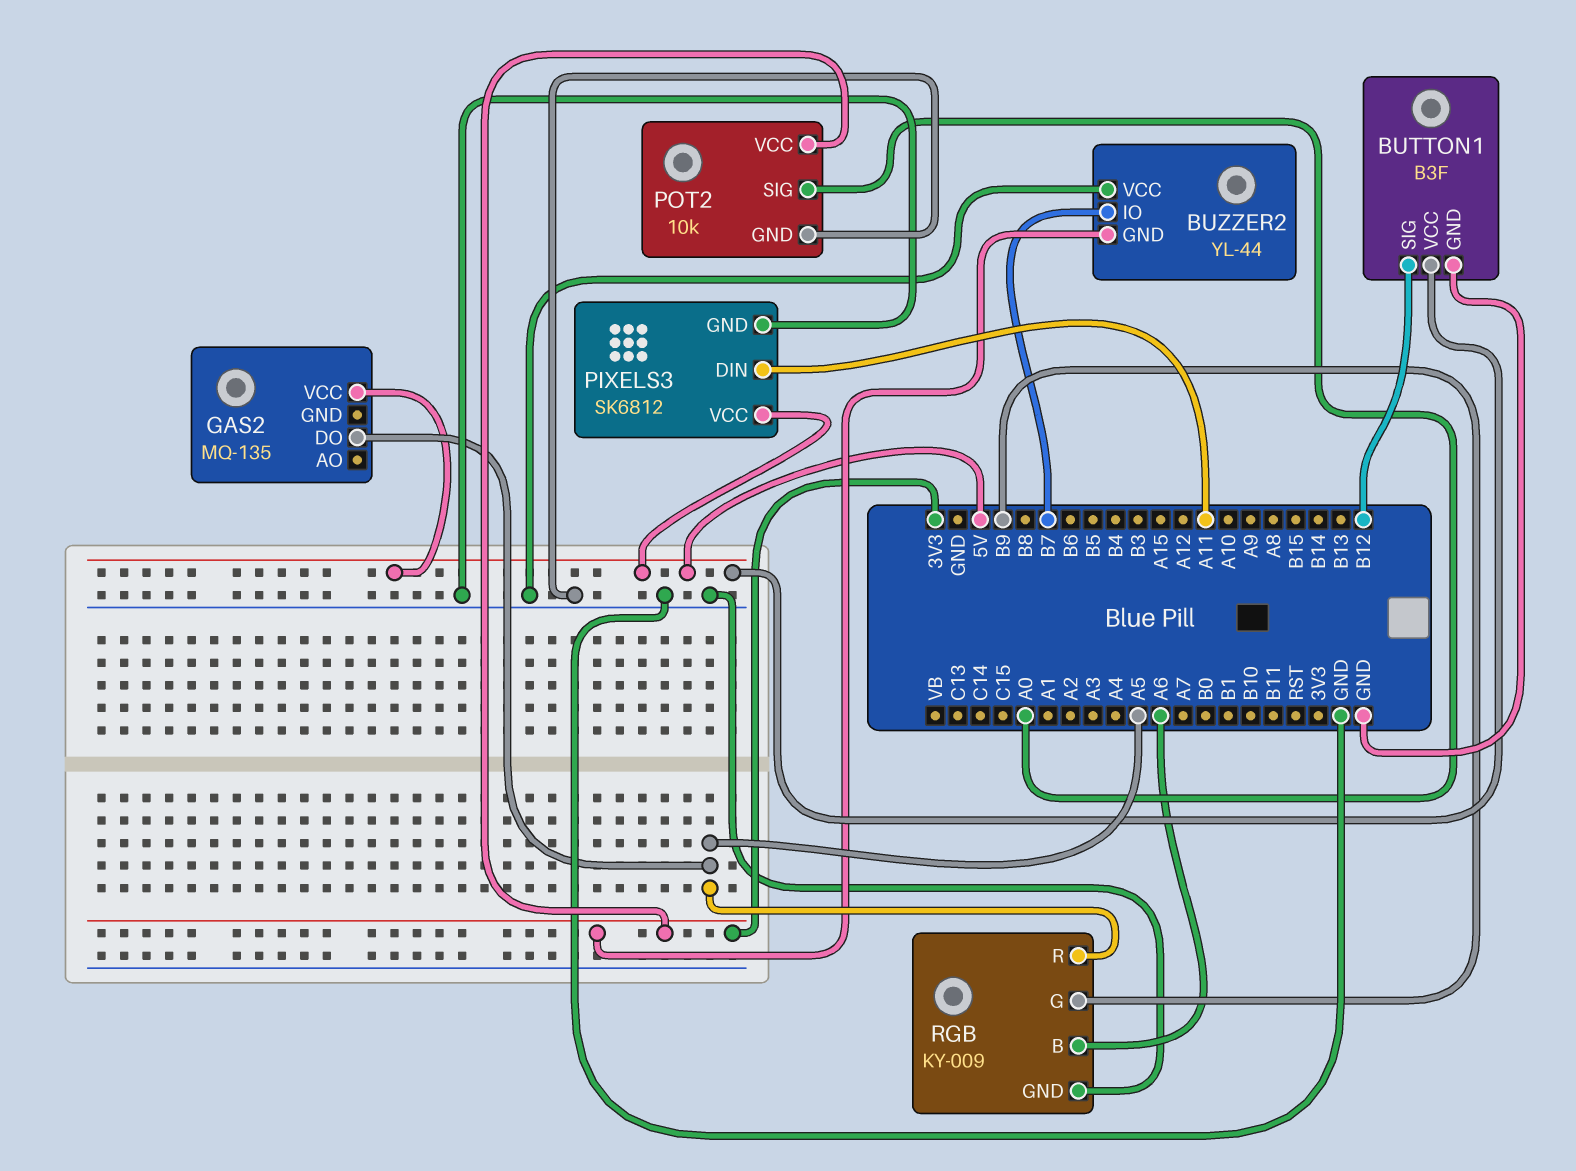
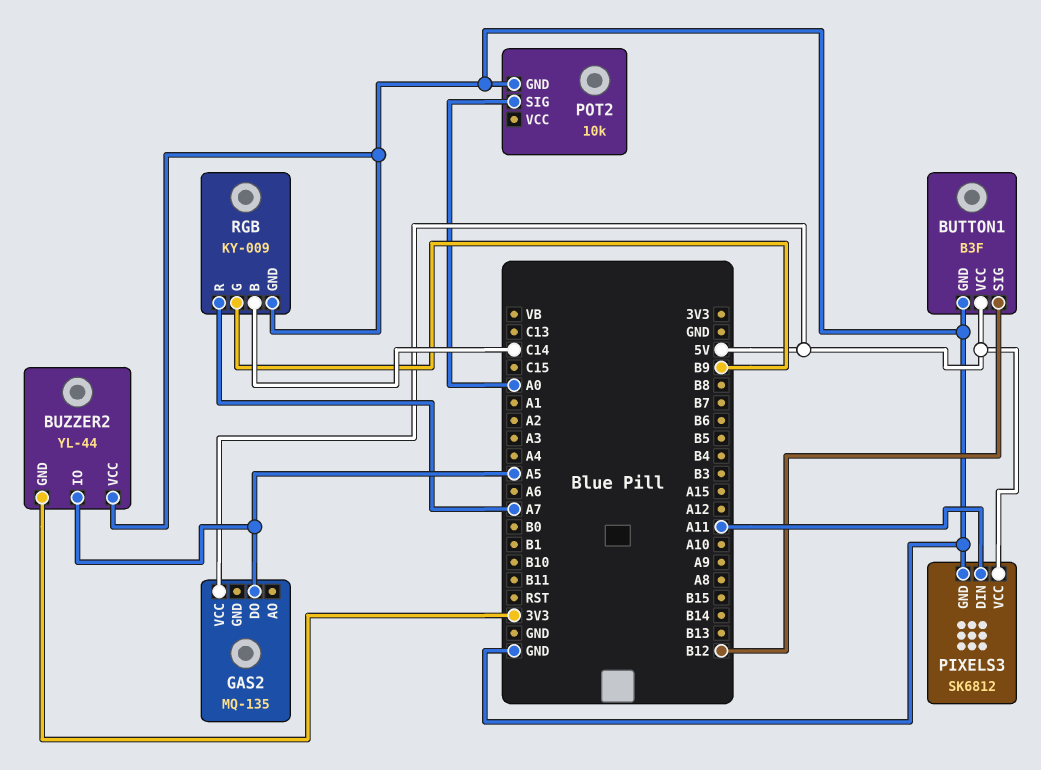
BUZZER2 pin IO: B7 -> A5
POT2 pin VCC: 3V3 -> none
RGB pin B: A6 -> C14
RGB pin R: A5 -> A7

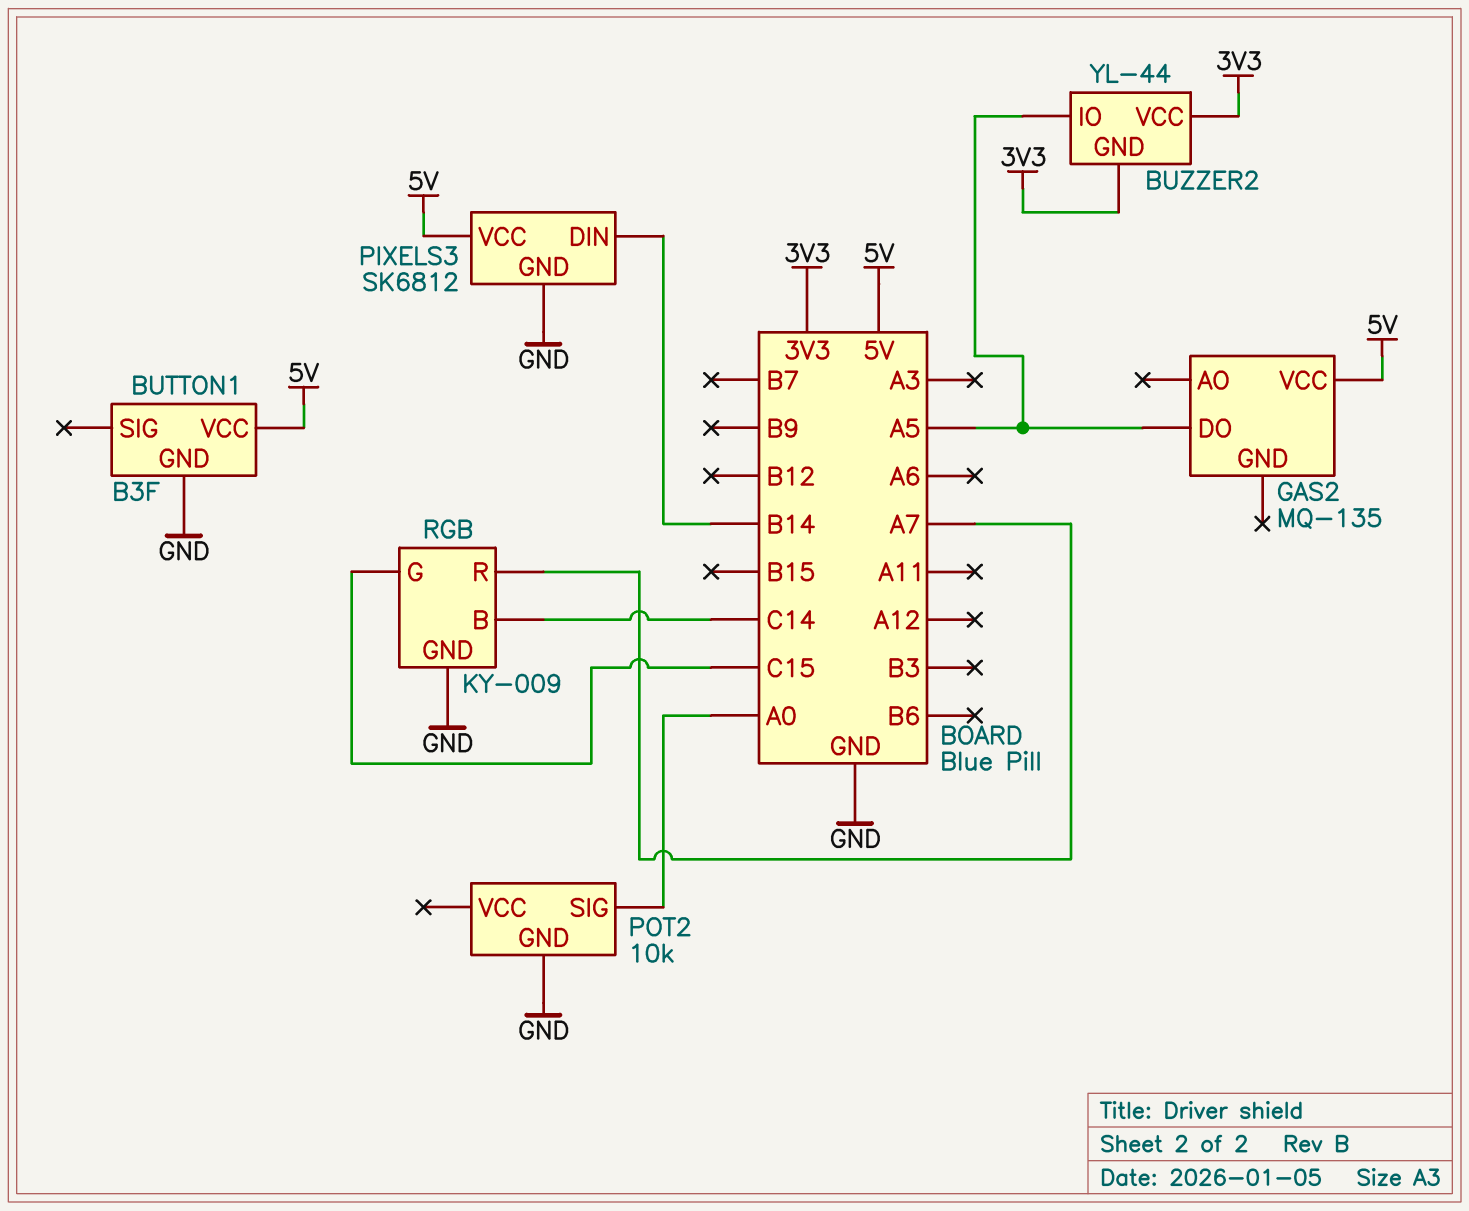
BUTTON1 pin SIG: B12 -> none
BUZZER2 pin VCC: GND -> 3V3
PIXELS3 pin DIN: A11 -> B14
RGB pin G: B9 -> C15

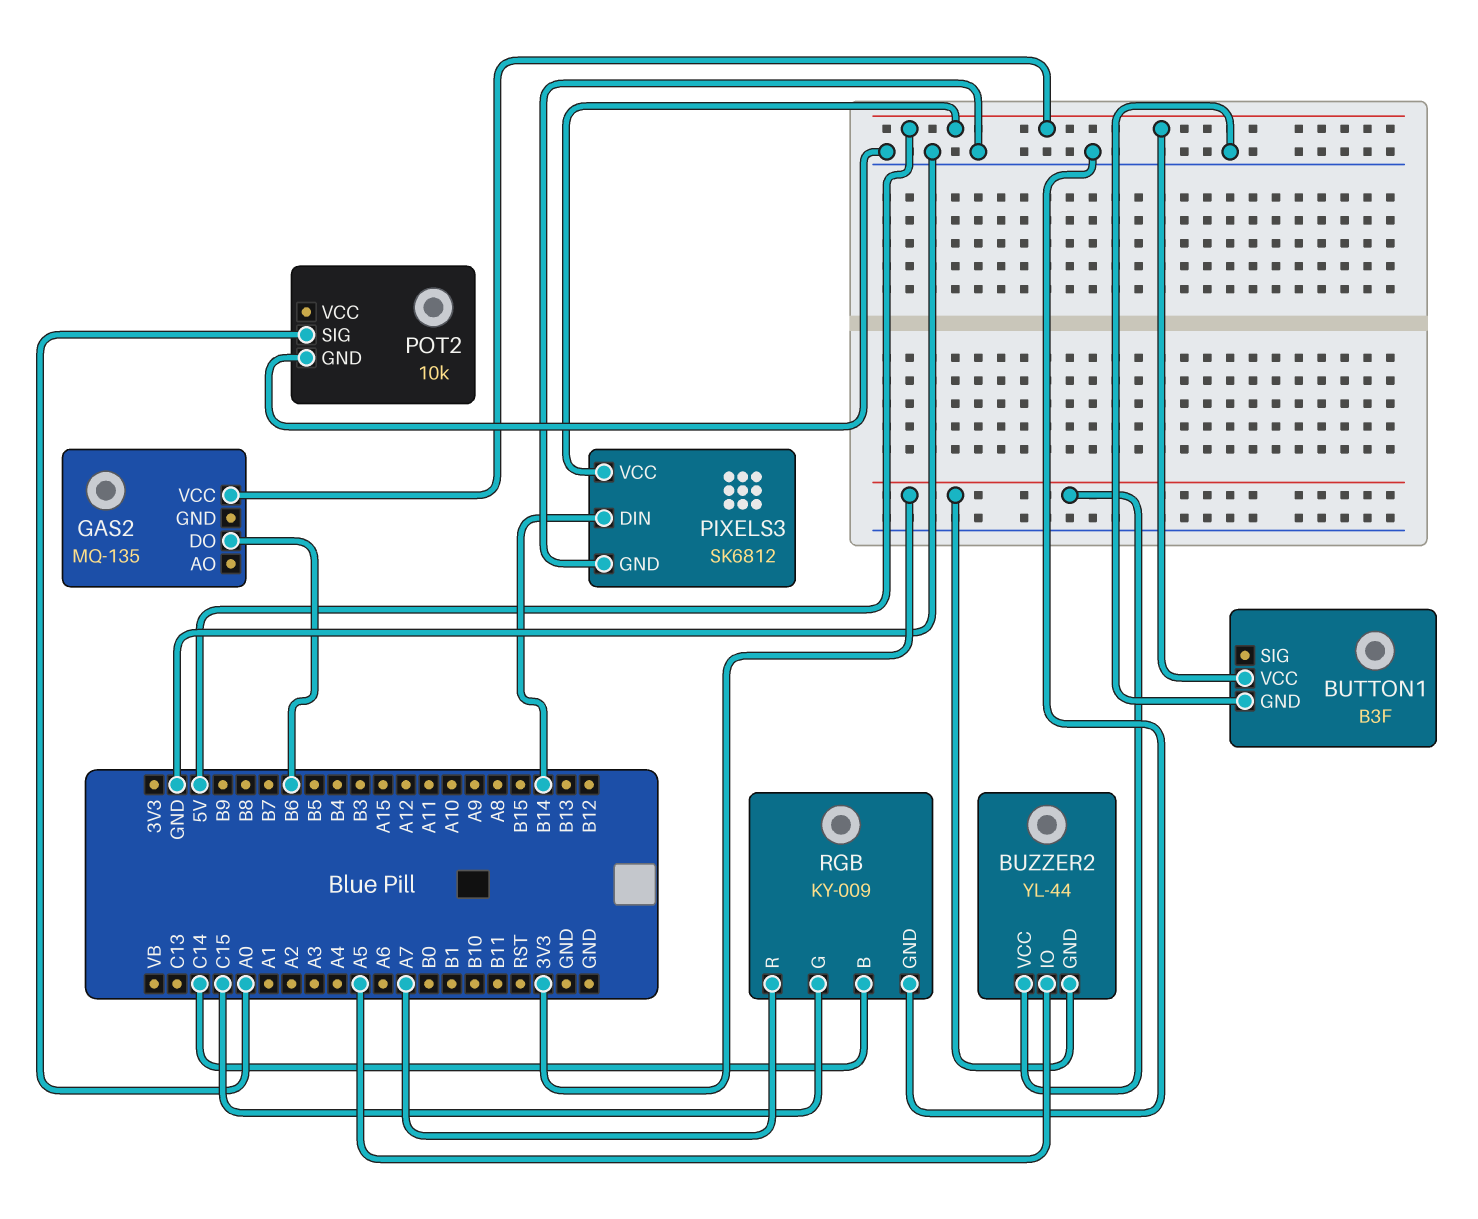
GAS2 pin DO: A5 -> B6

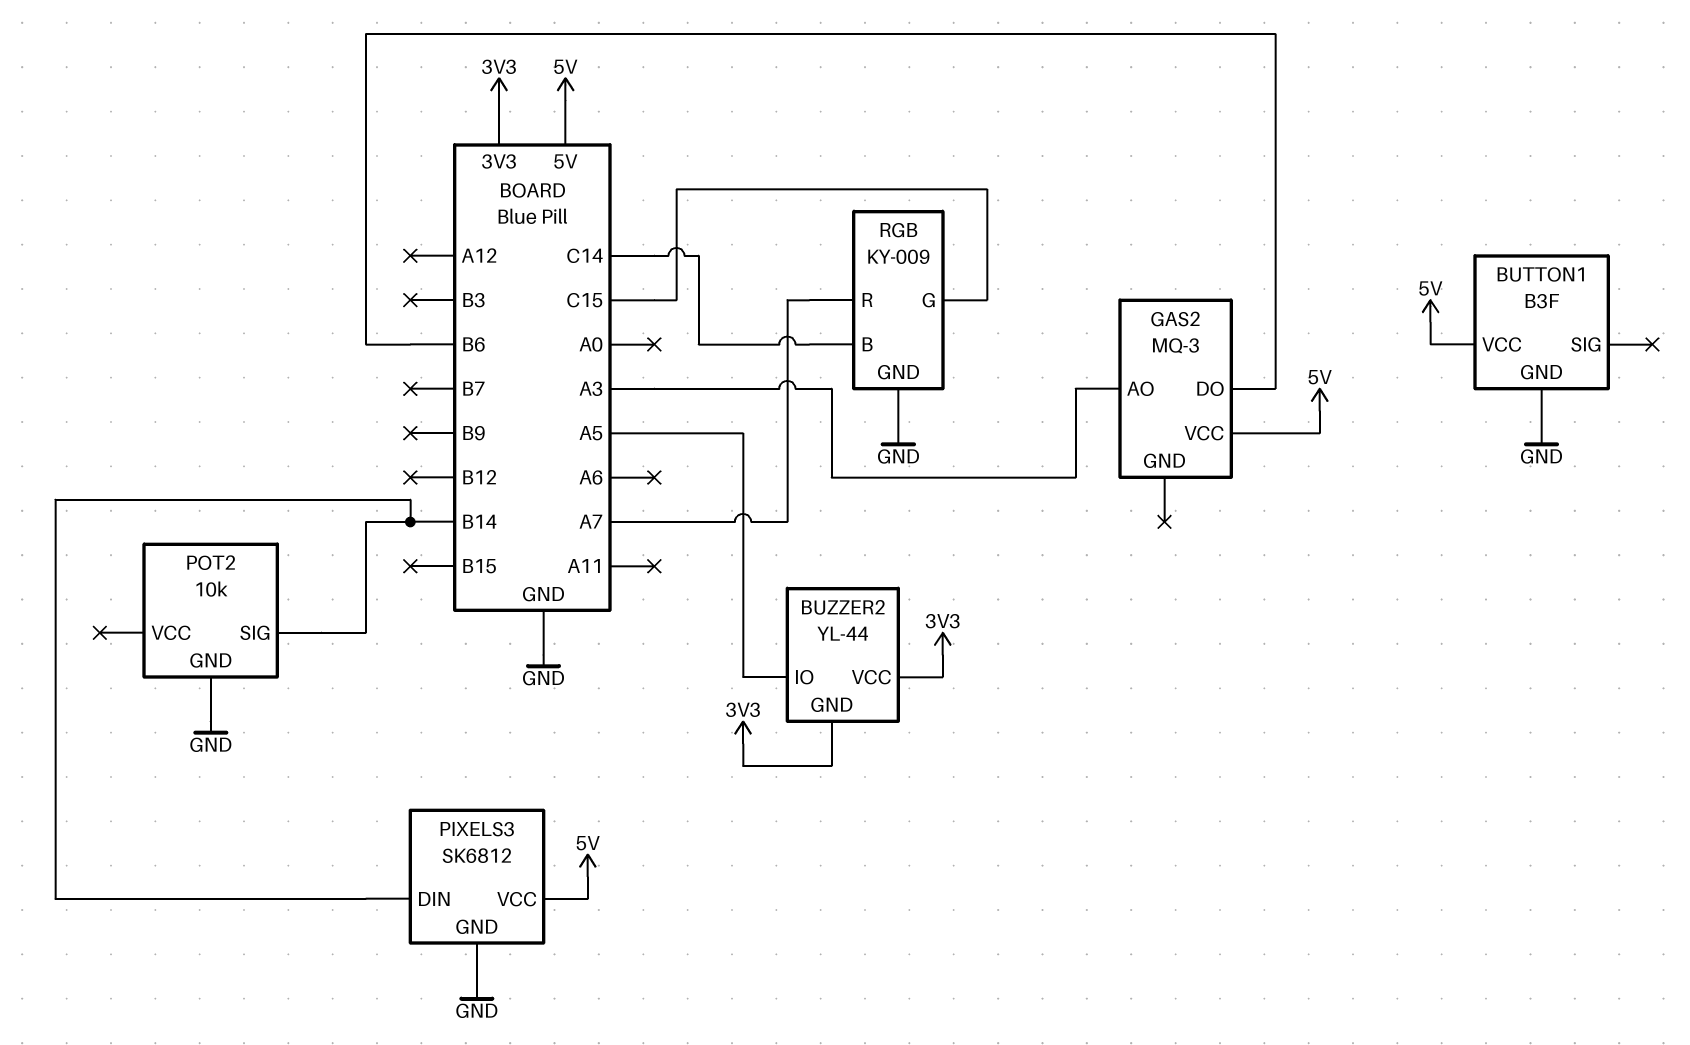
GAS2: MQ-135 -> MQ-3
GAS2 pin AO: none -> A3
POT2 pin SIG: A0 -> B14

